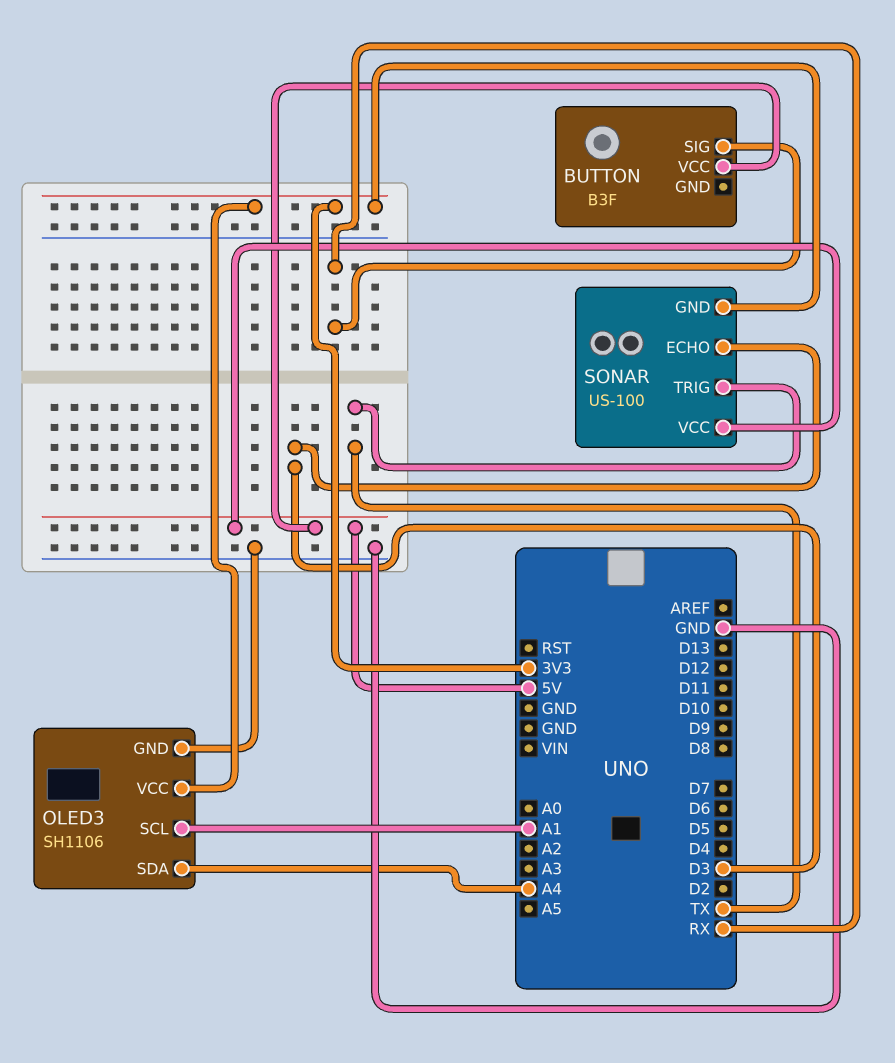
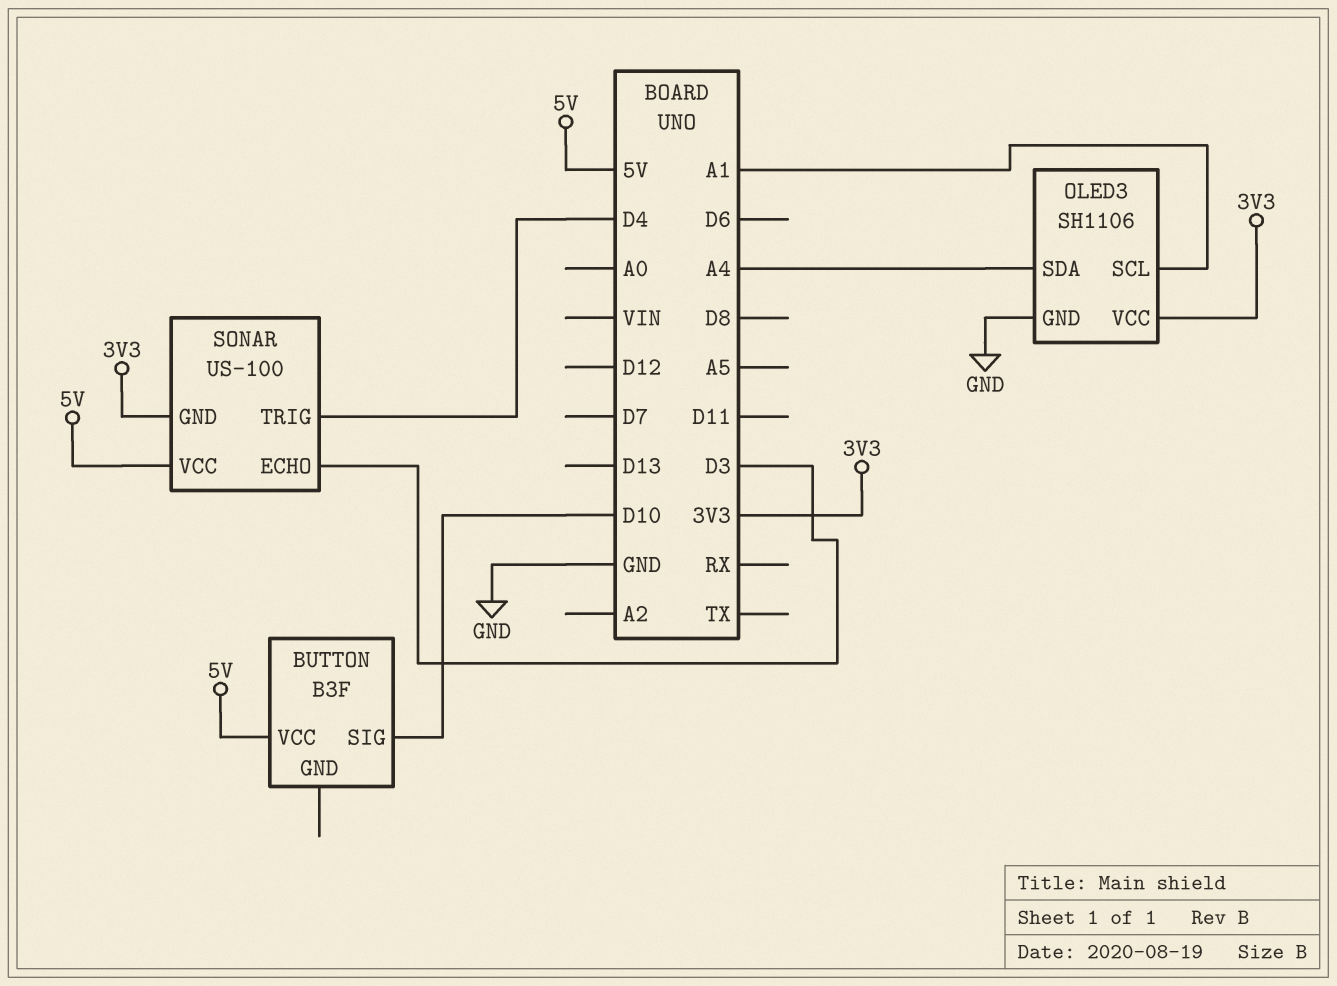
BUTTON pin SIG: RX -> D10
SONAR pin TRIG: TX -> D4

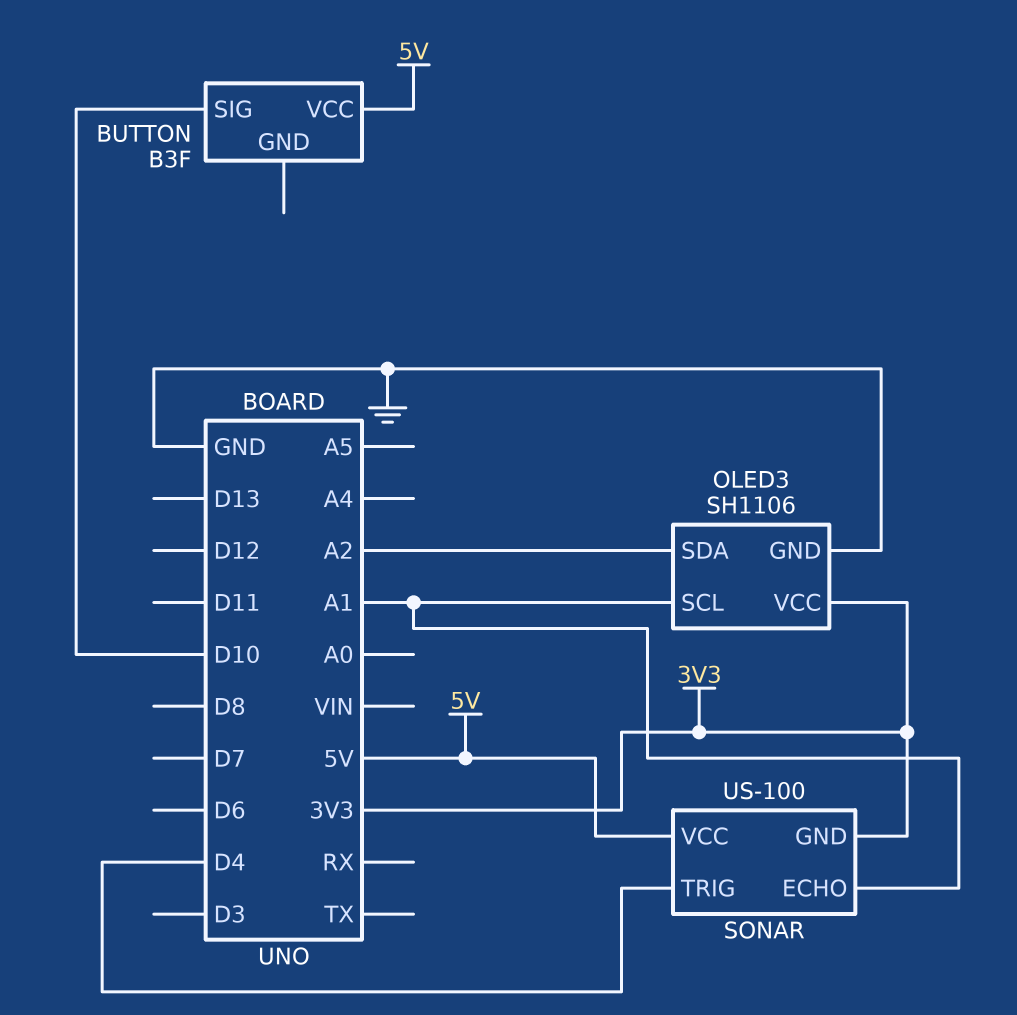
OLED3 pin SDA: A4 -> A2
SONAR pin ECHO: D3 -> A1

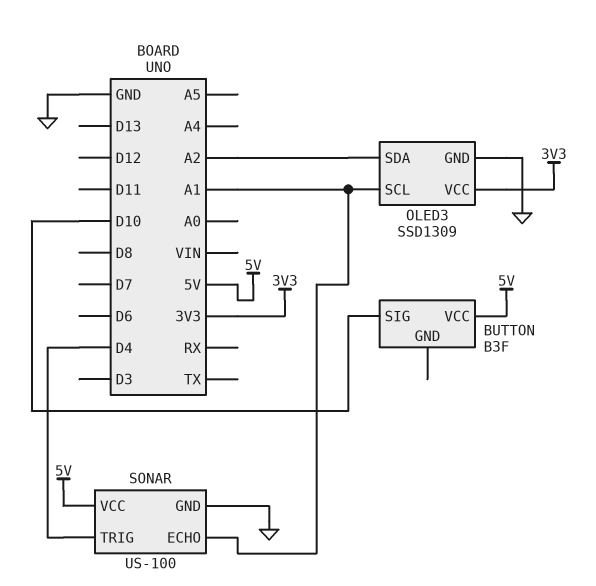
OLED3: SH1106 -> SSD1309
SONAR pin GND: 3V3 -> GND

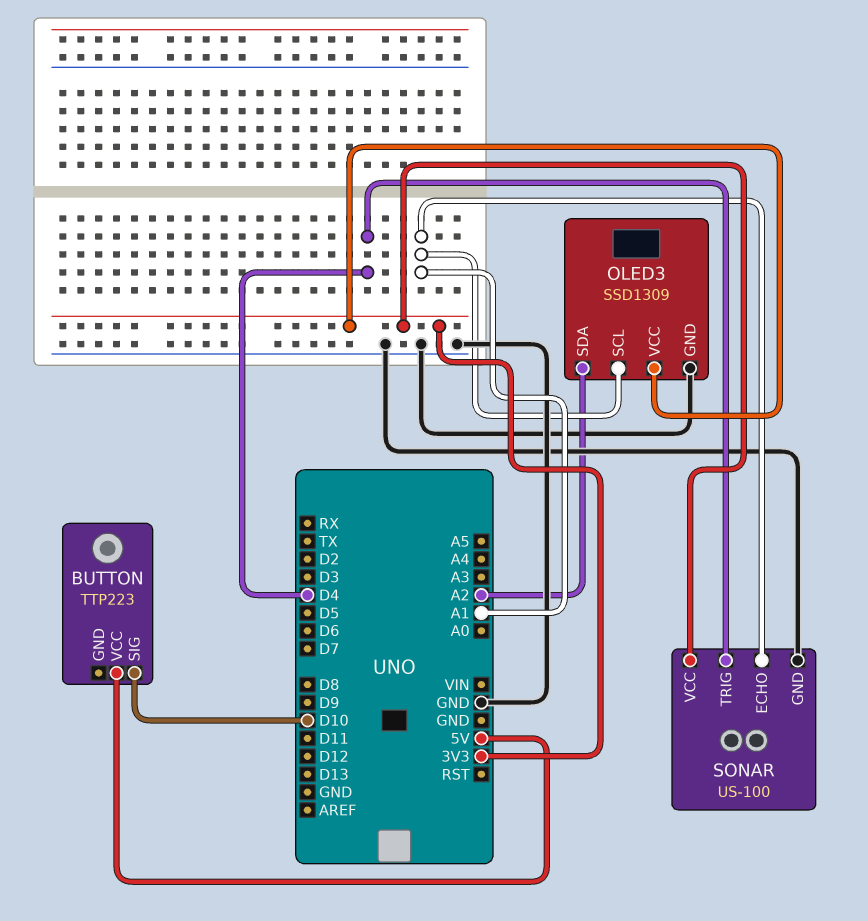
BUTTON: B3F -> TTP223
SONAR pin VCC: 5V -> 3V3

